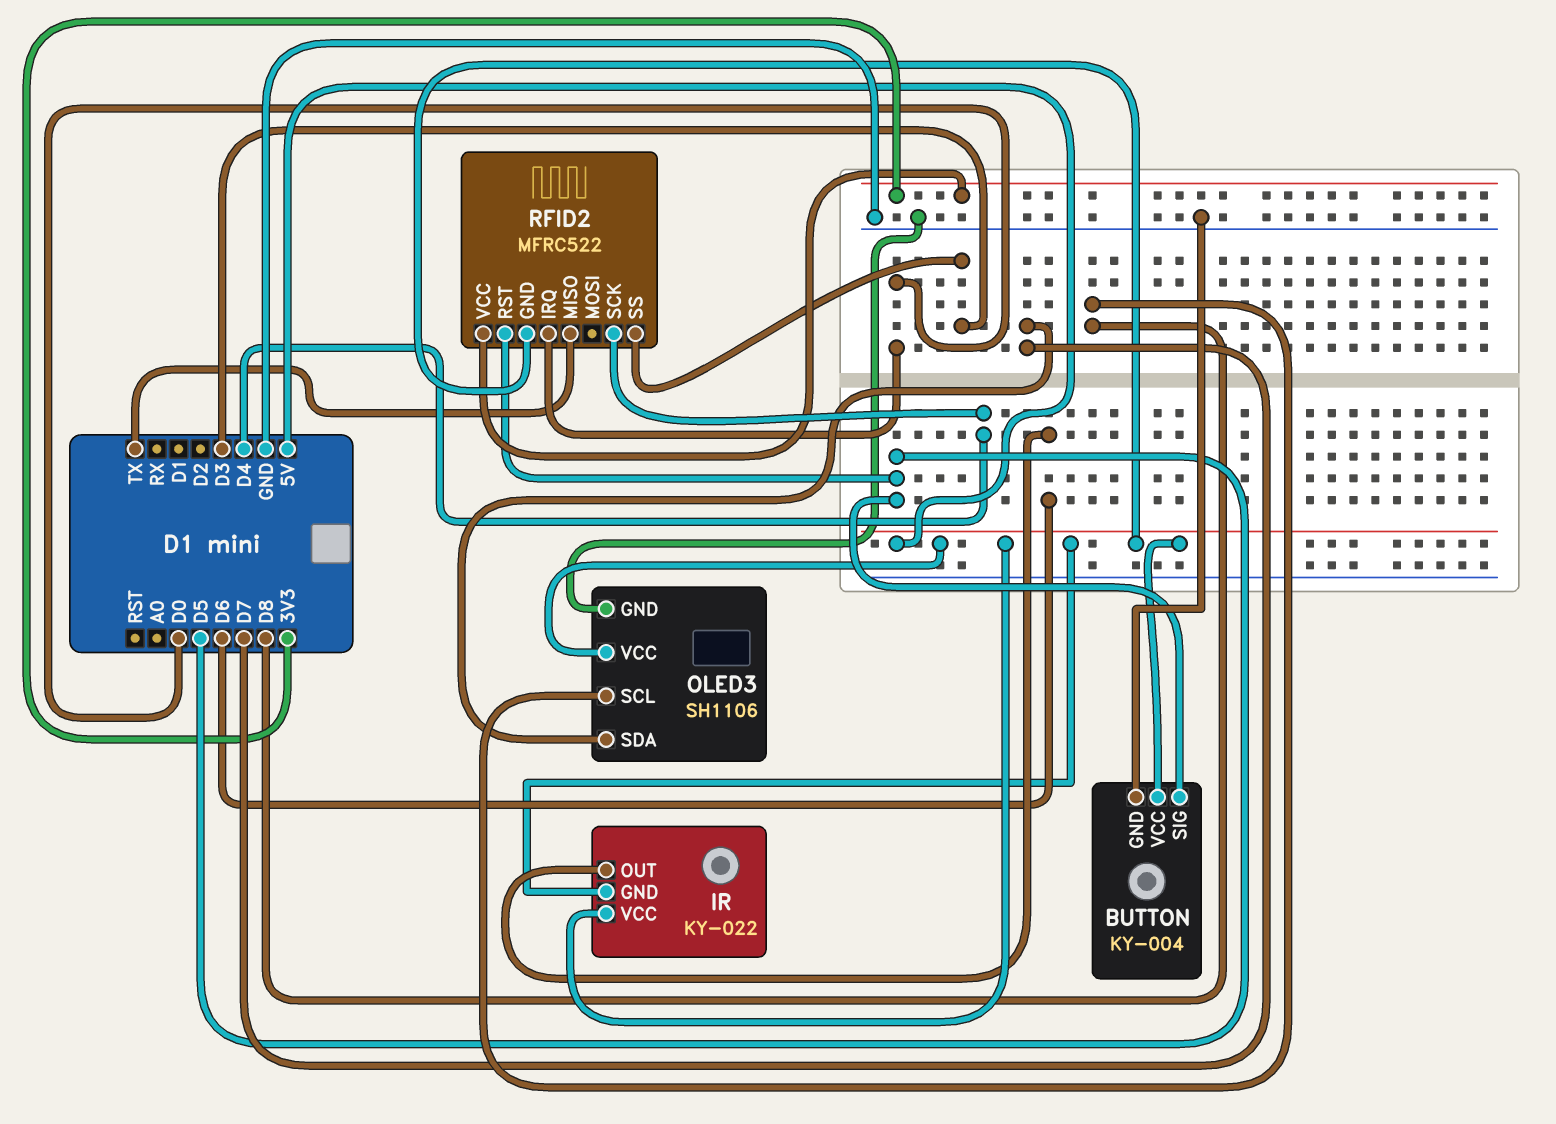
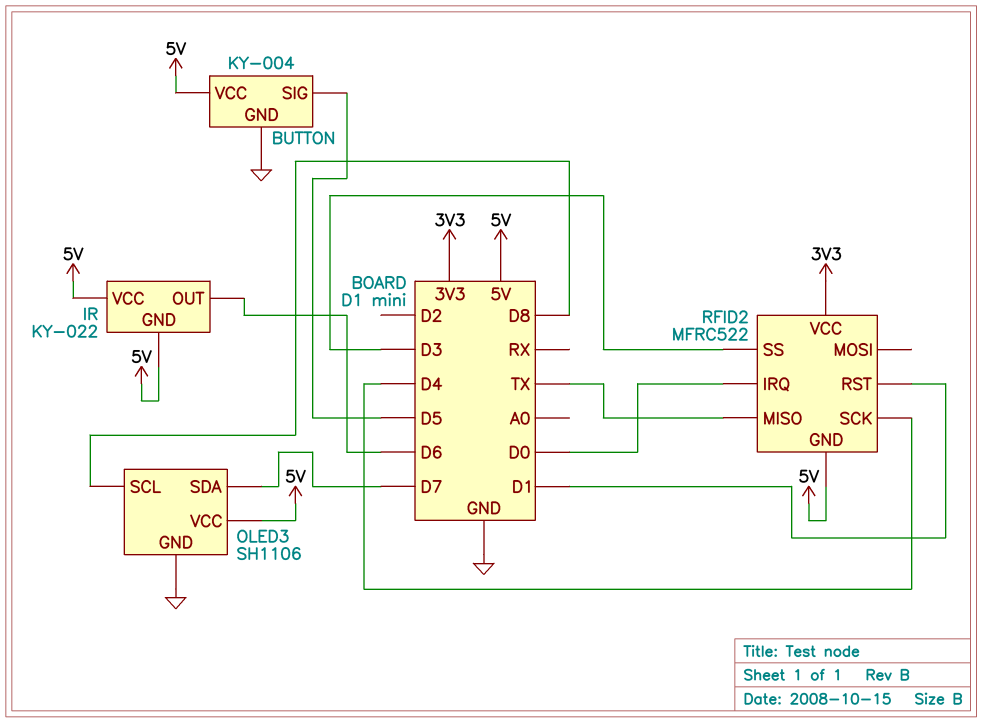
RFID2 pin RST: D5 -> D1

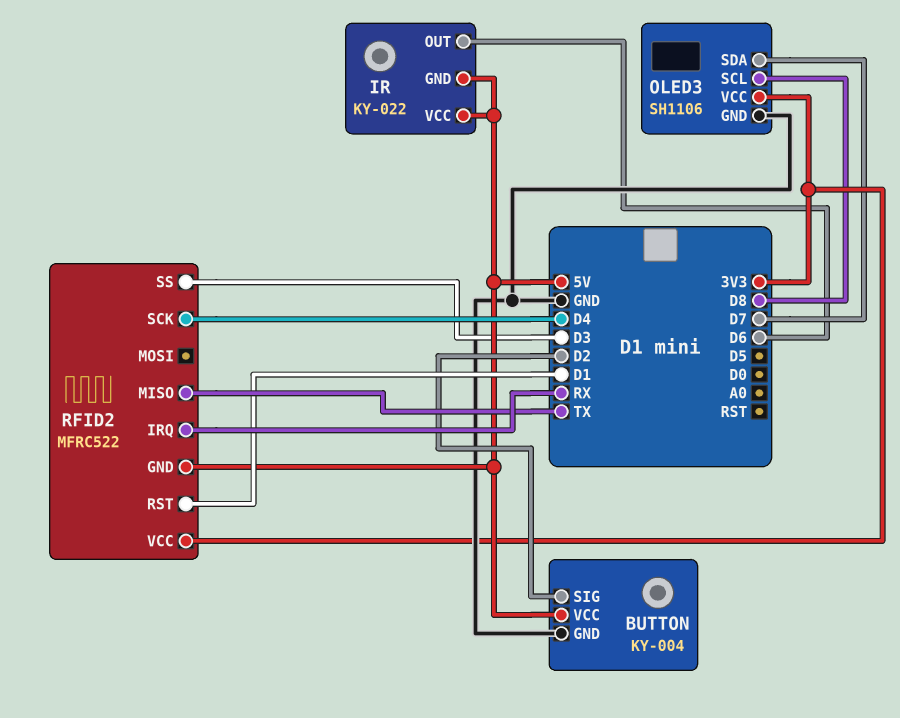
BUTTON pin SIG: D5 -> D2
OLED3 pin VCC: 5V -> 3V3
RFID2 pin IRQ: D0 -> RX

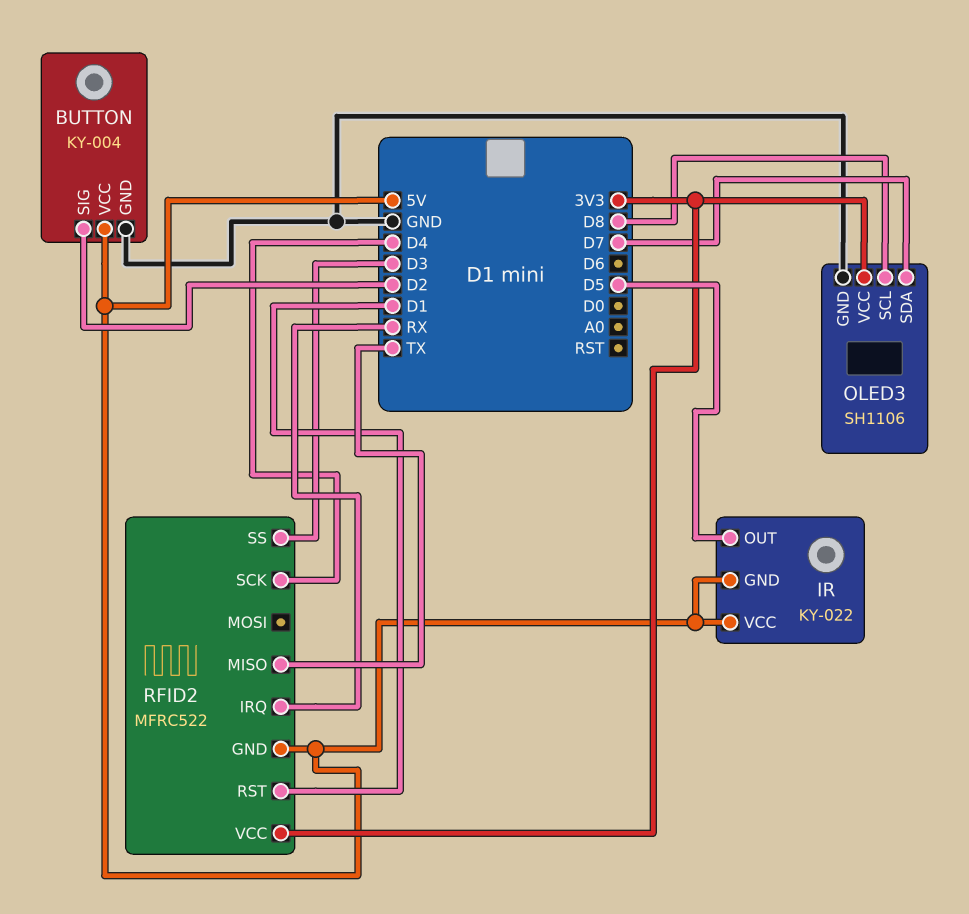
IR pin OUT: D6 -> D5

